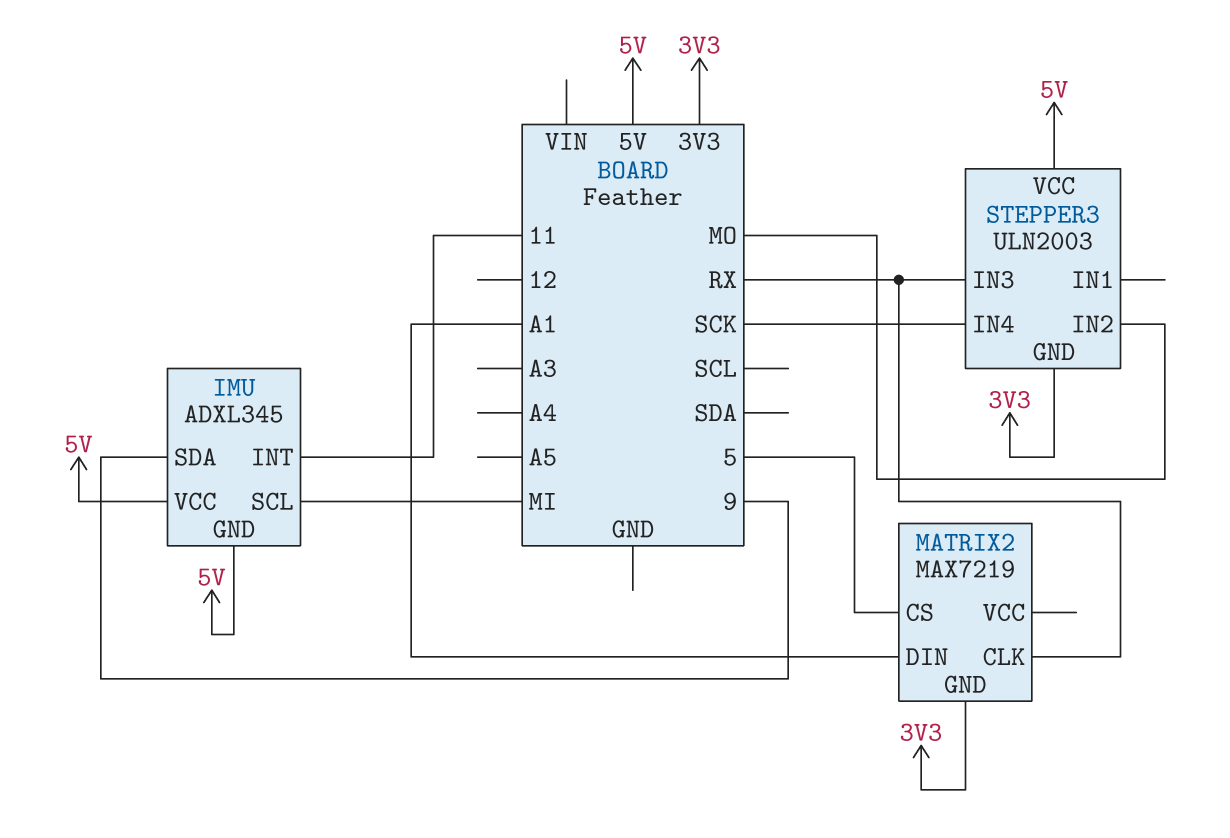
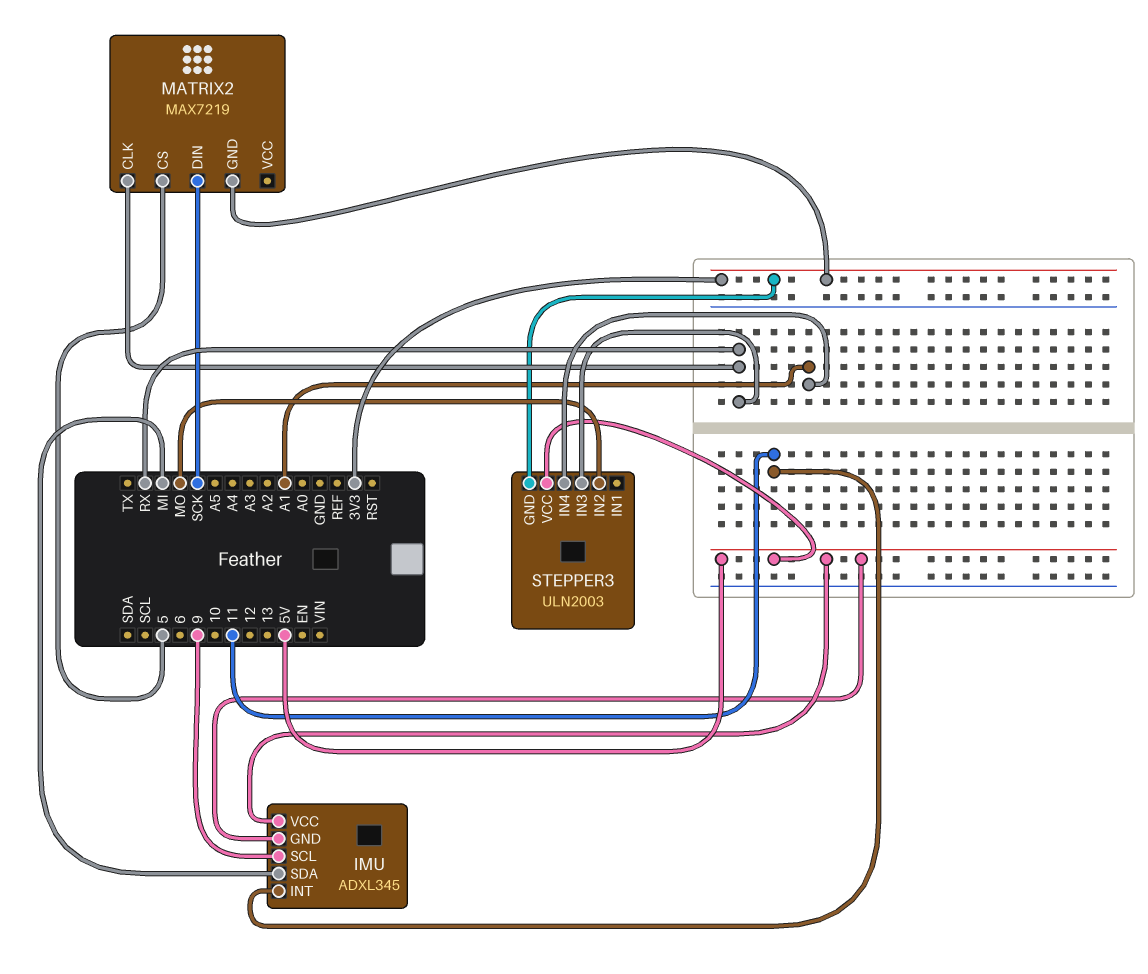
IMU pin SCL: MI -> 9
IMU pin SDA: 9 -> MI
MATRIX2 pin DIN: A1 -> SCK
STEPPER3 pin IN4: SCK -> A1

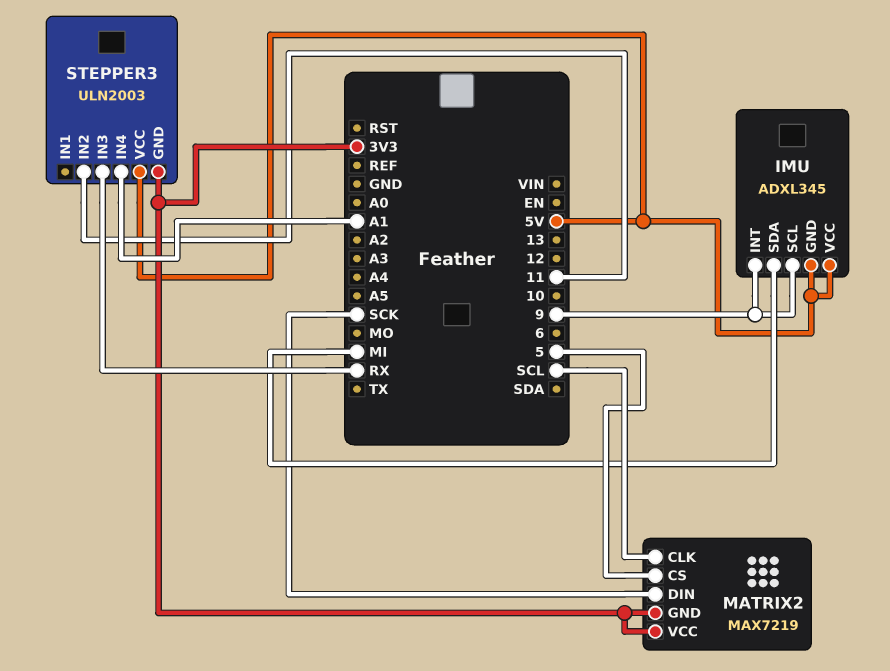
IMU pin INT: 11 -> 9
MATRIX2 pin CLK: RX -> SCL
MATRIX2 pin VCC: none -> 3V3
STEPPER3 pin IN2: MO -> 11

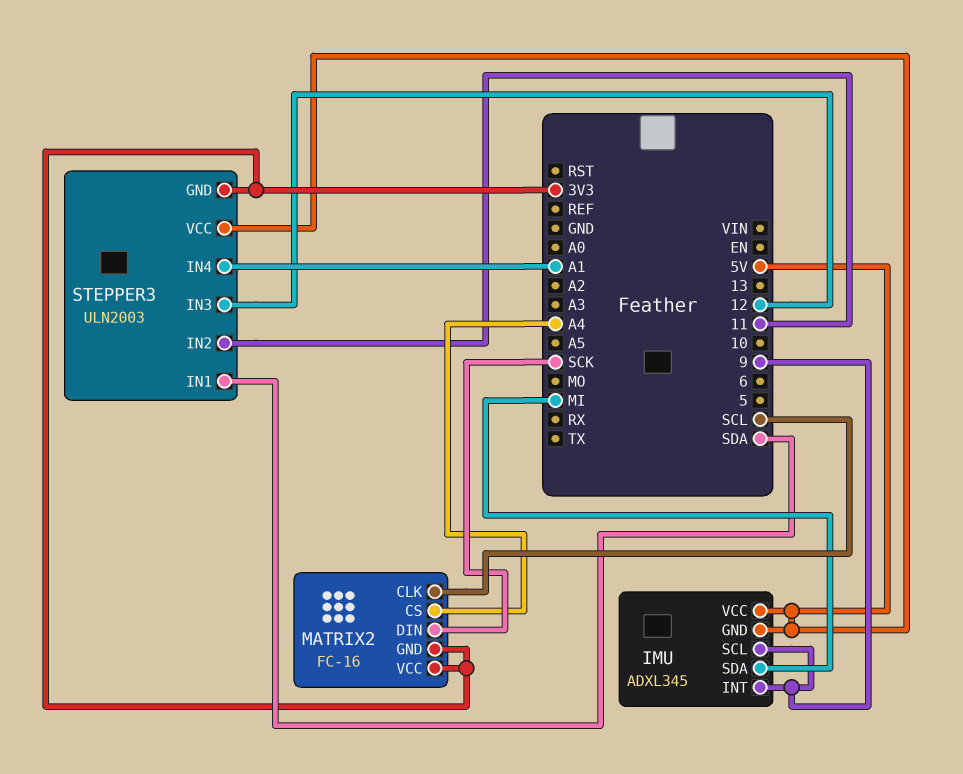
MATRIX2: MAX7219 -> FC-16
MATRIX2 pin CS: 5 -> A4
STEPPER3 pin IN1: none -> SDA
STEPPER3 pin IN3: RX -> 12

